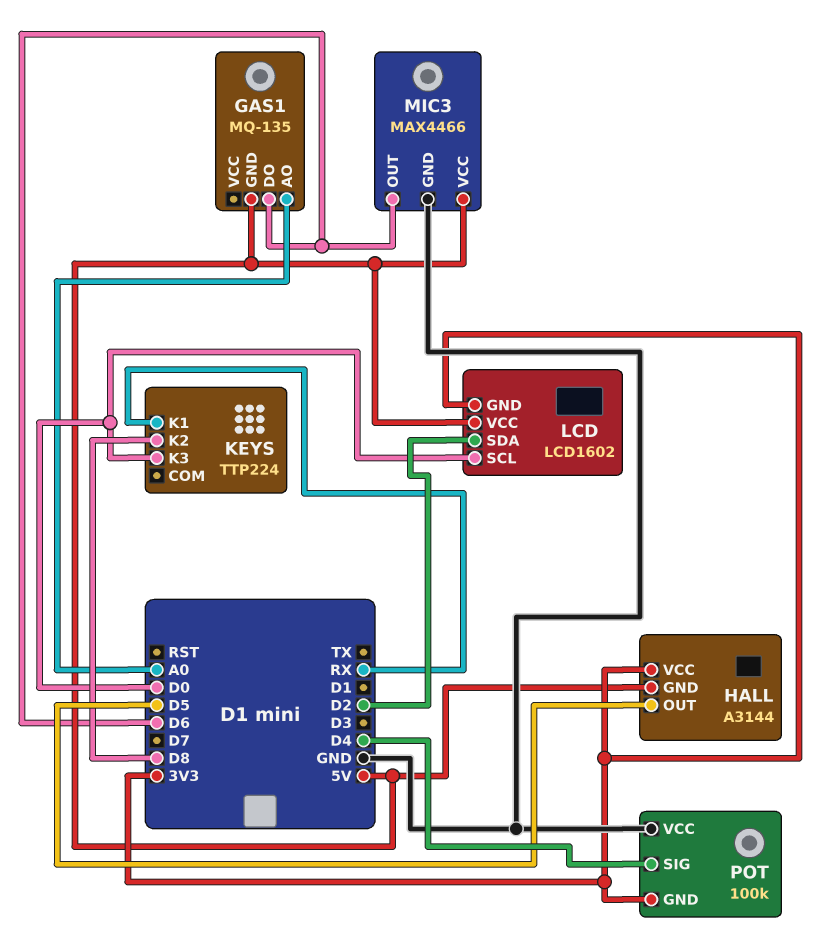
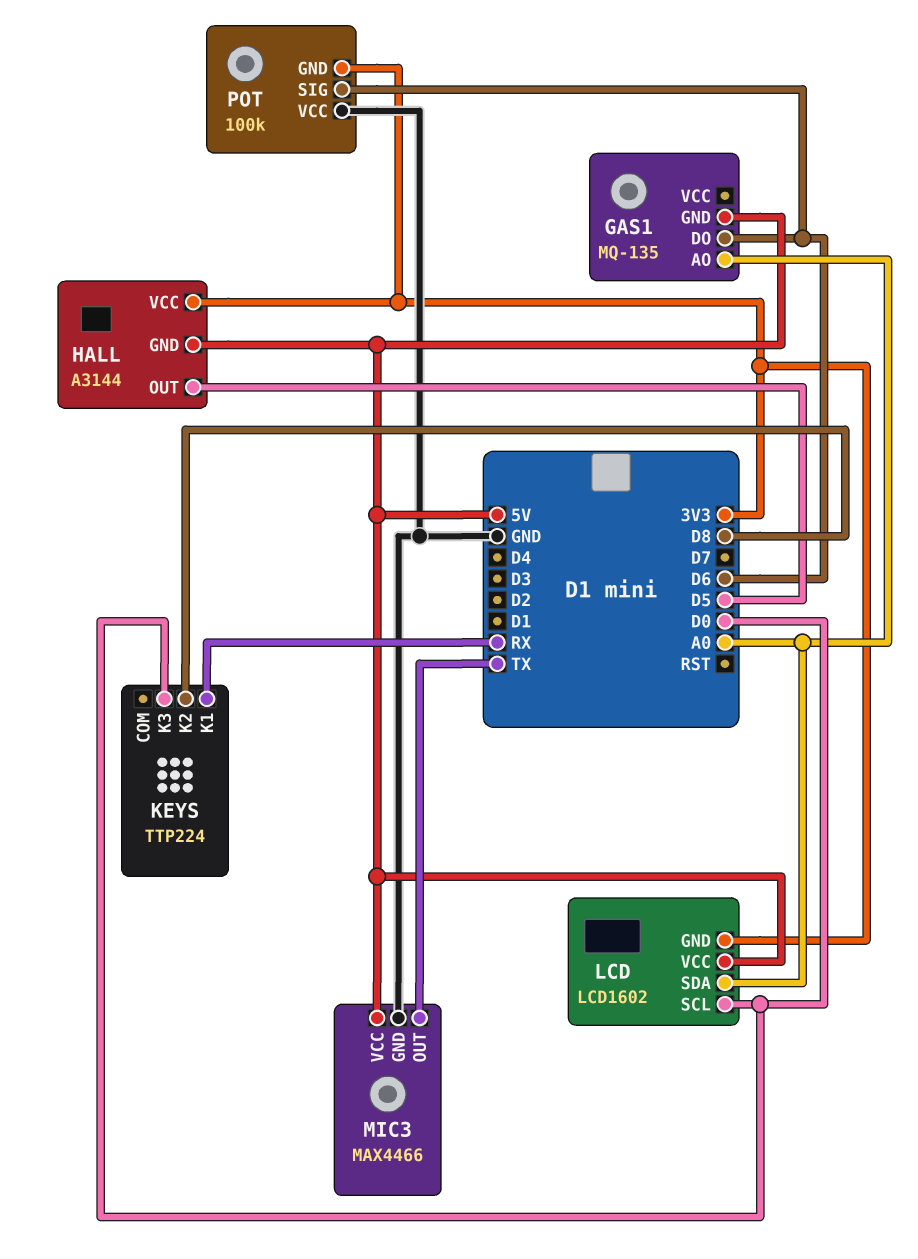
LCD pin SDA: D2 -> A0
MIC3 pin OUT: D6 -> TX
POT pin SIG: D4 -> D6

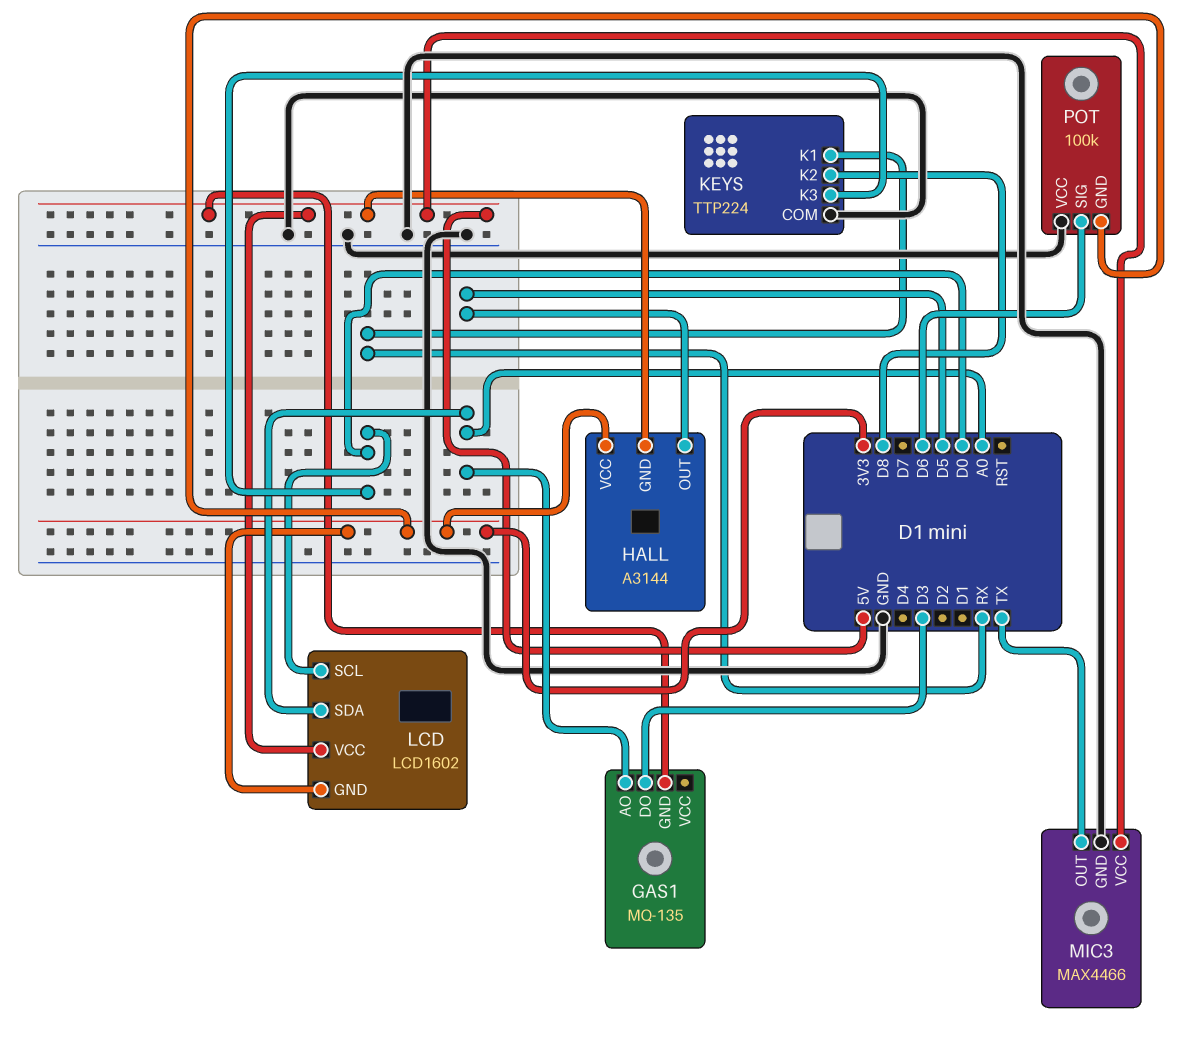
GAS1 pin DO: D6 -> D3
KEYS pin COM: none -> GND

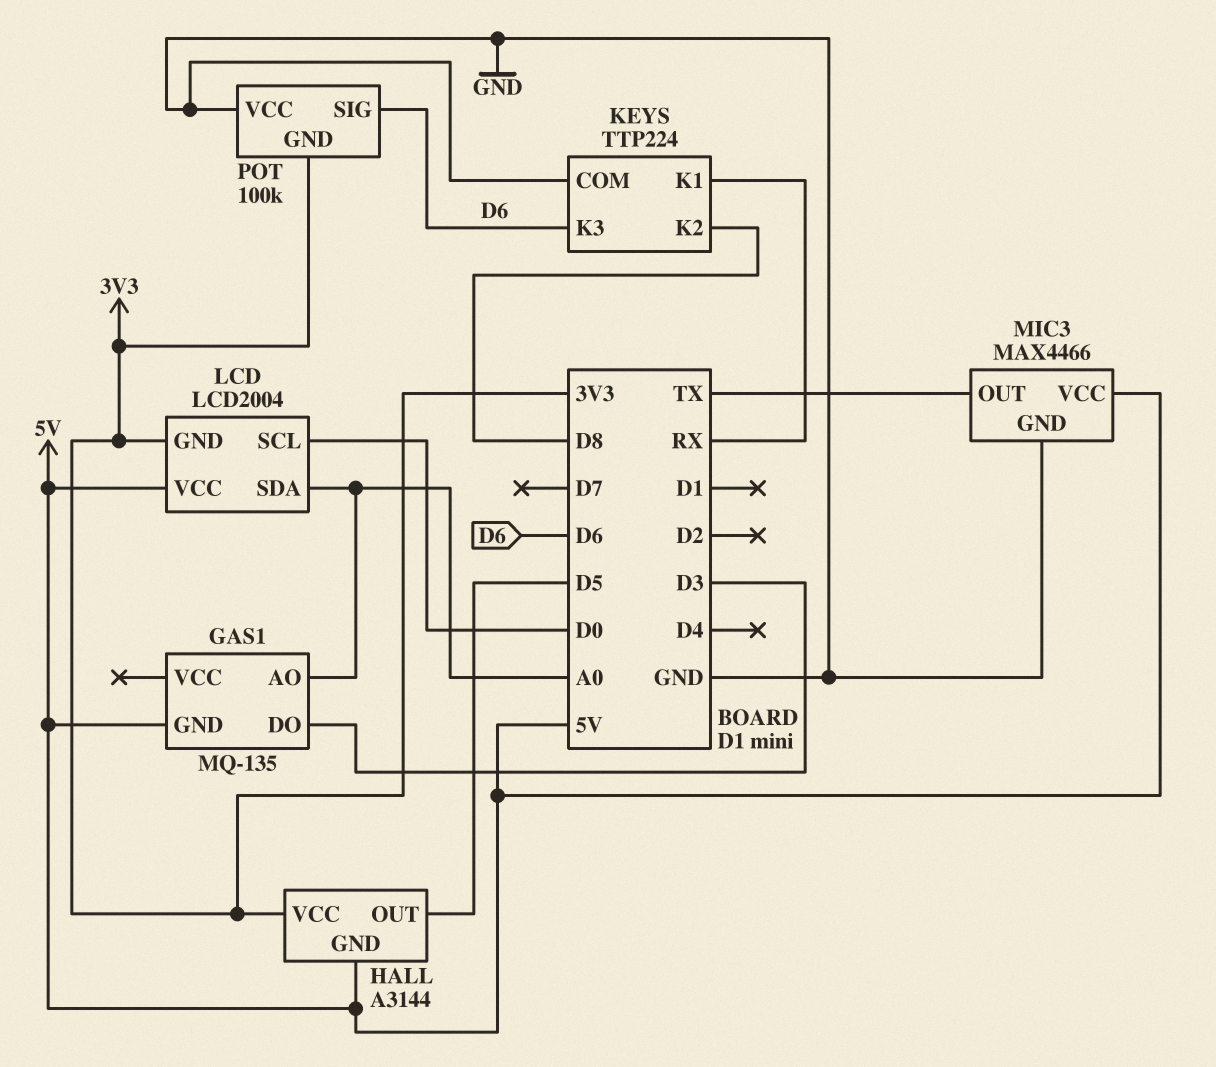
KEYS pin K3: D0 -> D6
LCD: LCD1602 -> LCD2004

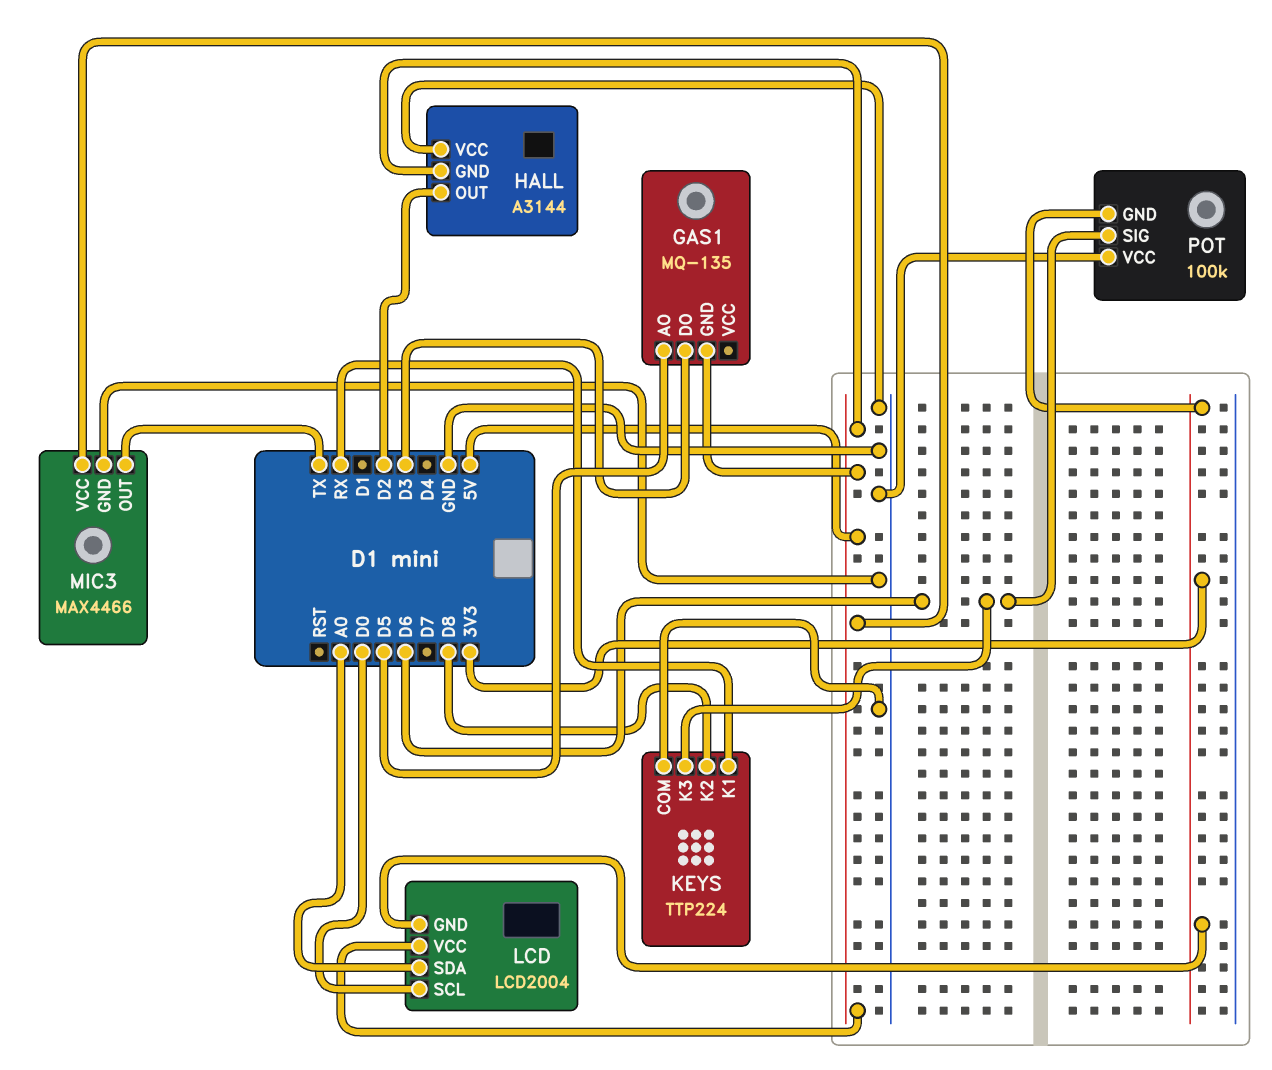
GAS1 pin AO: A0 -> D5
HALL pin OUT: D5 -> D2
HALL pin VCC: 3V3 -> GND

